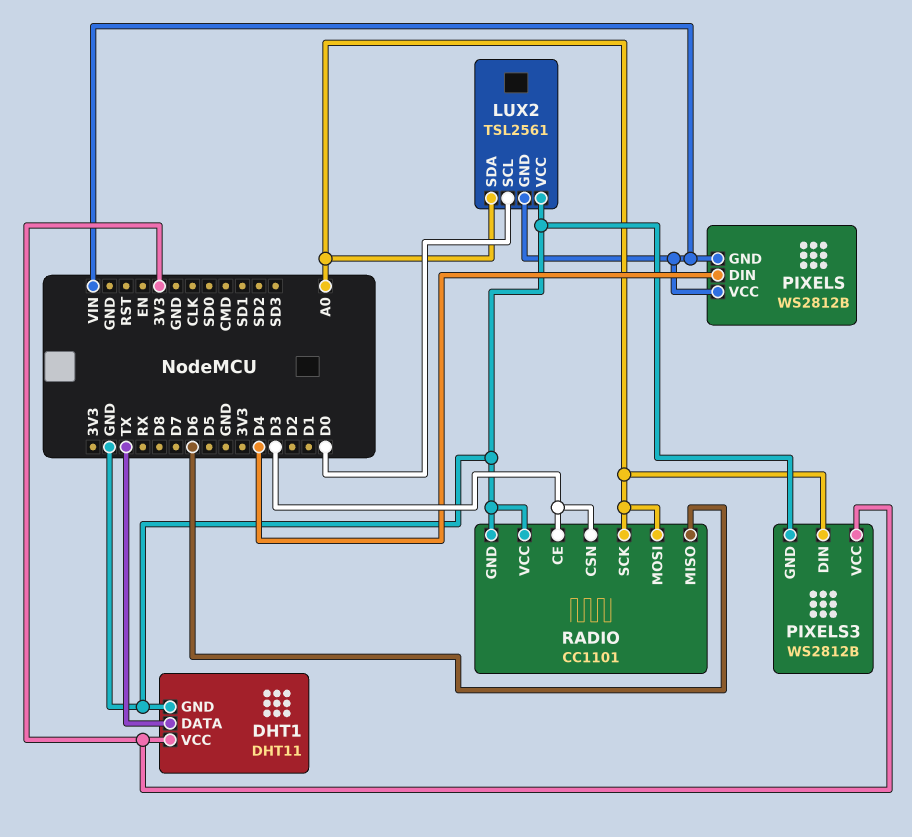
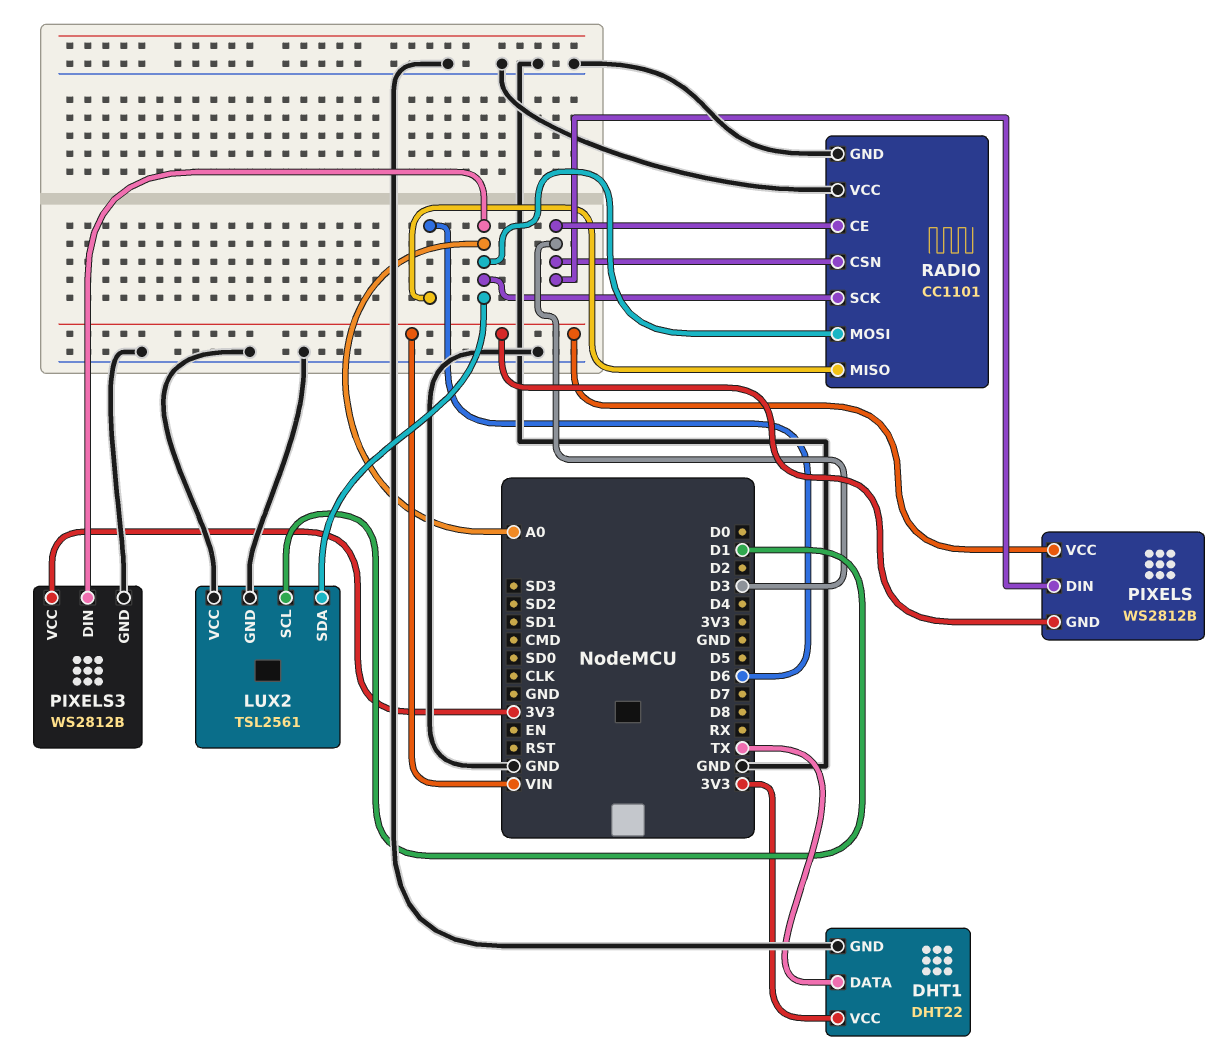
DHT1: DHT11 -> DHT22
LUX2 pin GND: VIN -> GND
LUX2 pin SCL: D0 -> D1
PIXELS pin DIN: D4 -> D3

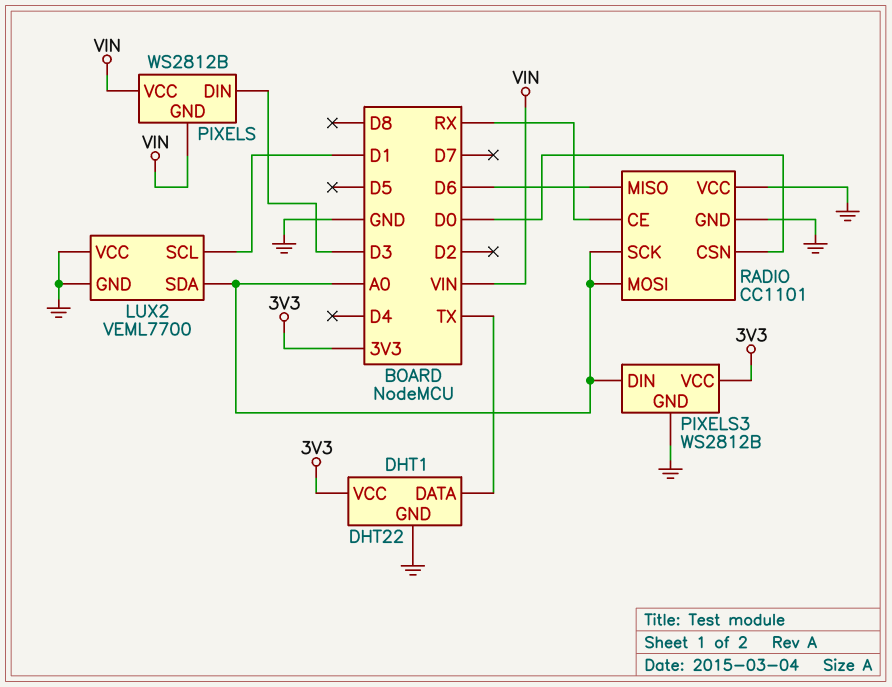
LUX2: TSL2561 -> VEML7700
RADIO pin CE: D3 -> RX
RADIO pin CSN: D3 -> D0

